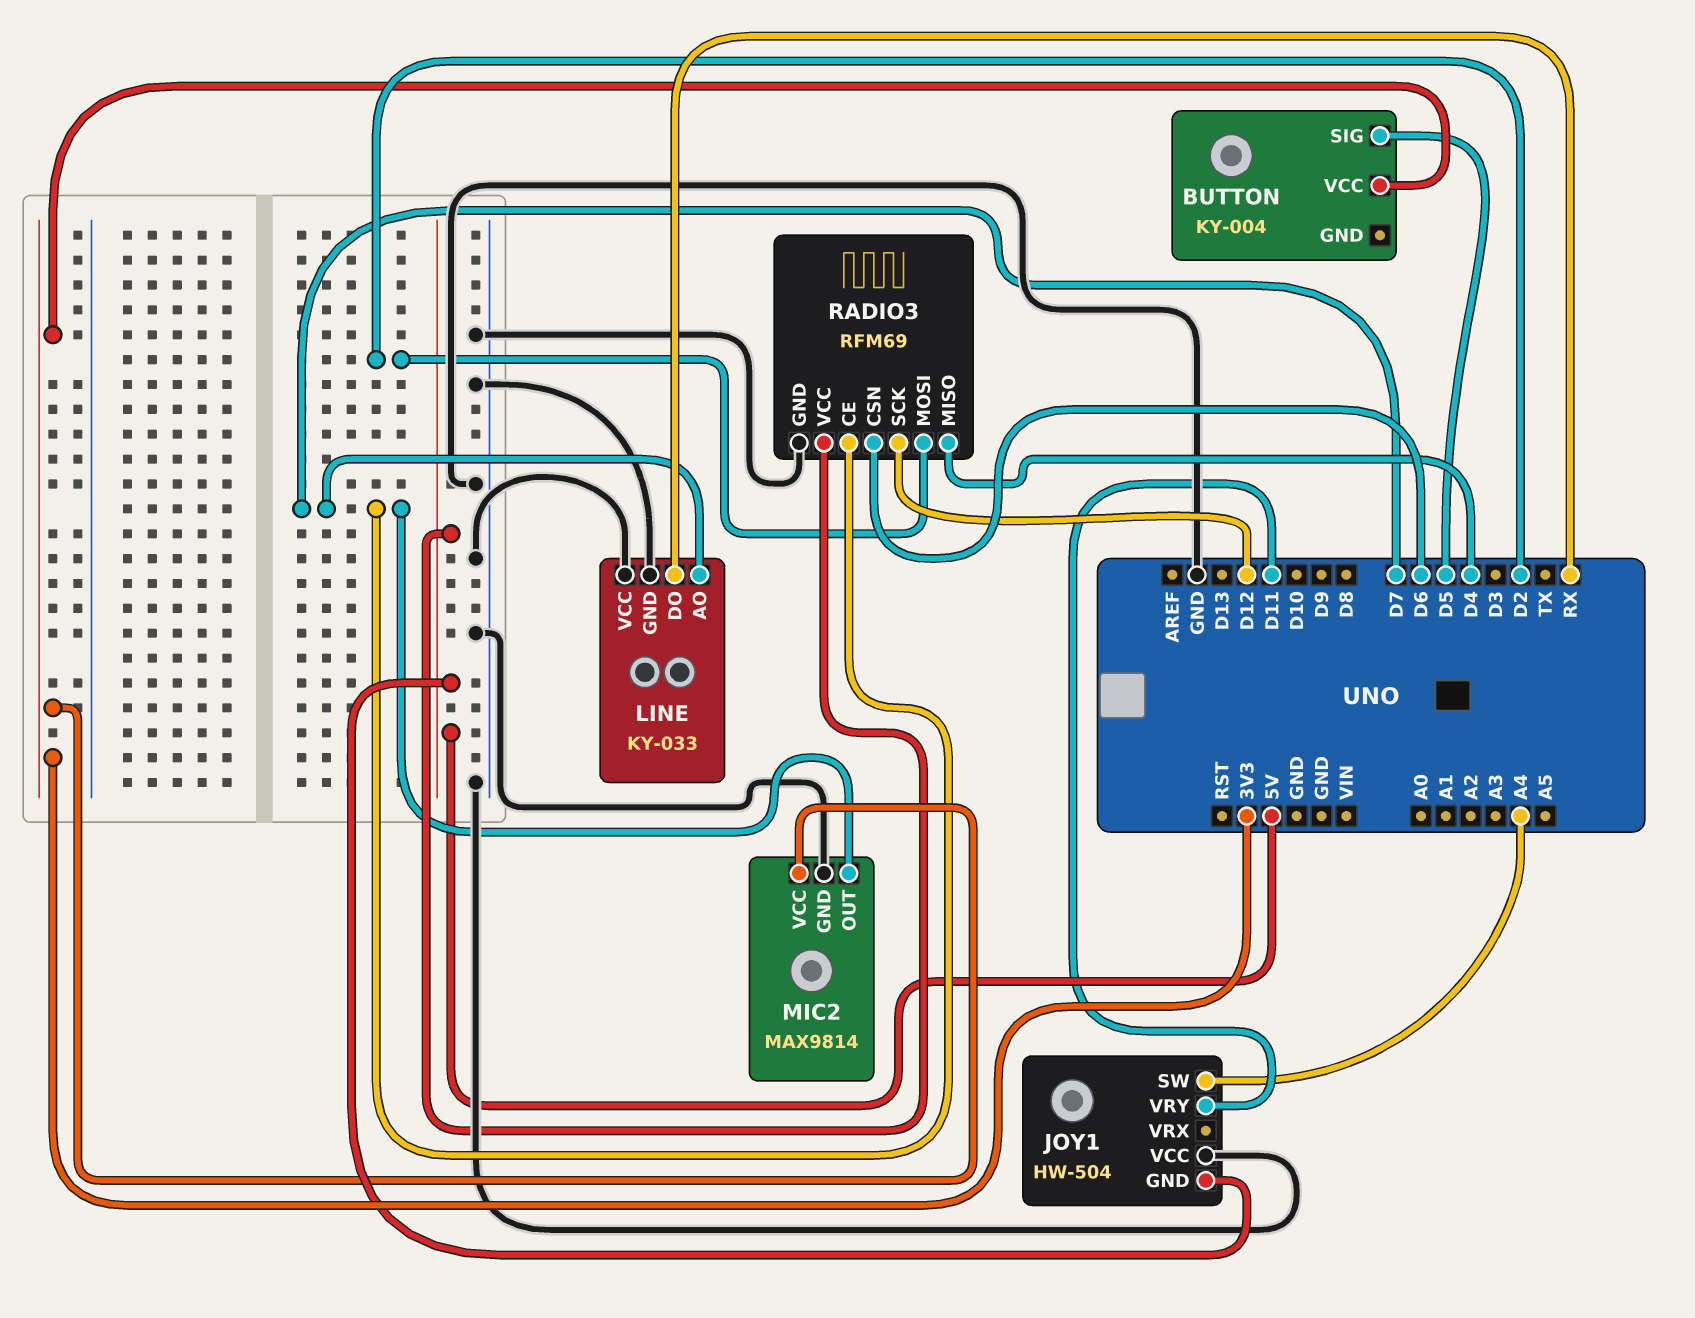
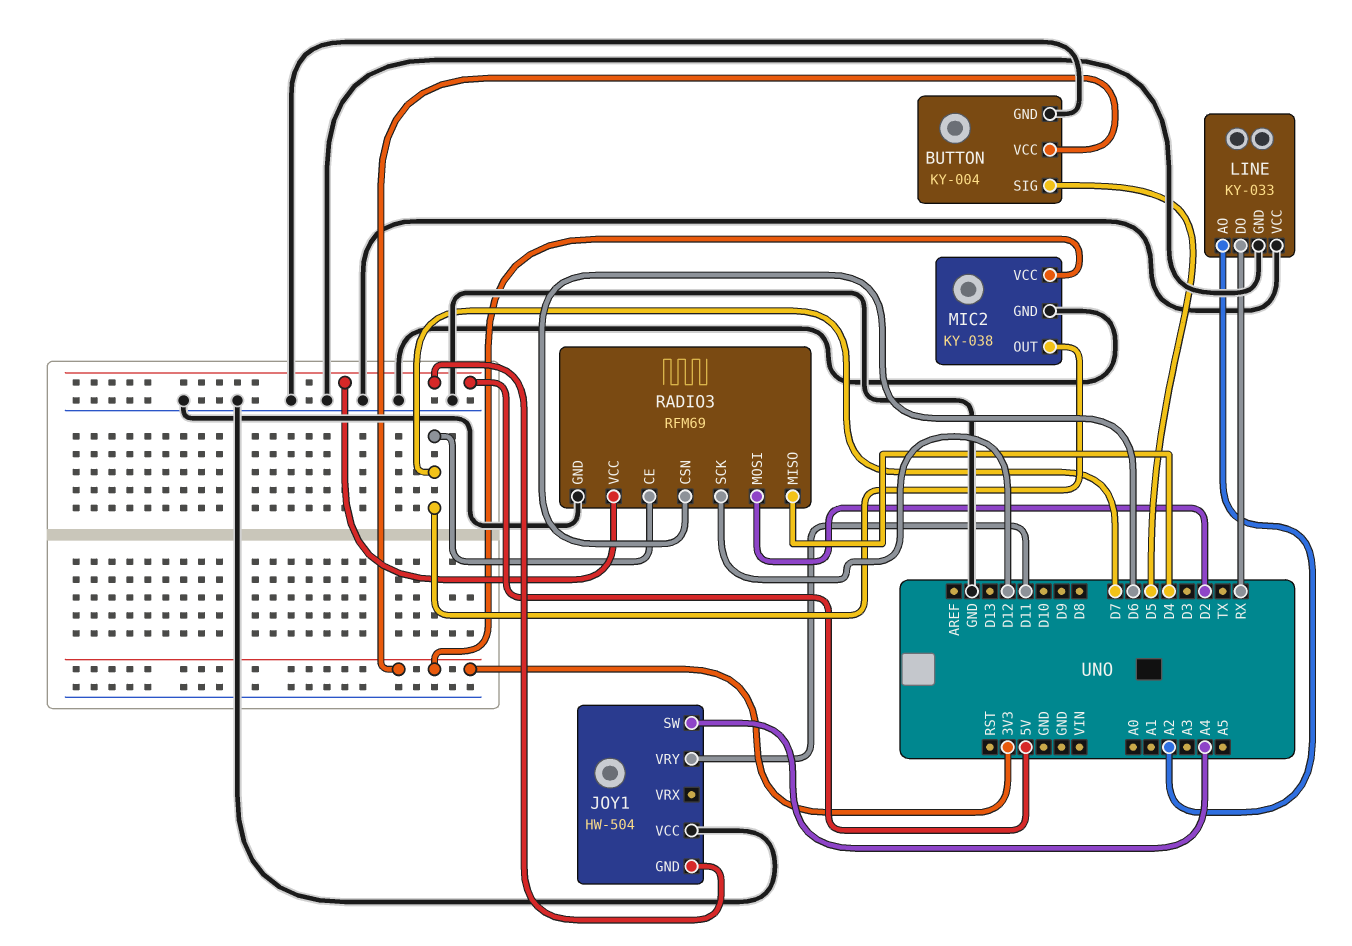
BUTTON pin GND: none -> GND
LINE pin AO: D7 -> A2
MIC2: MAX9814 -> KY-038

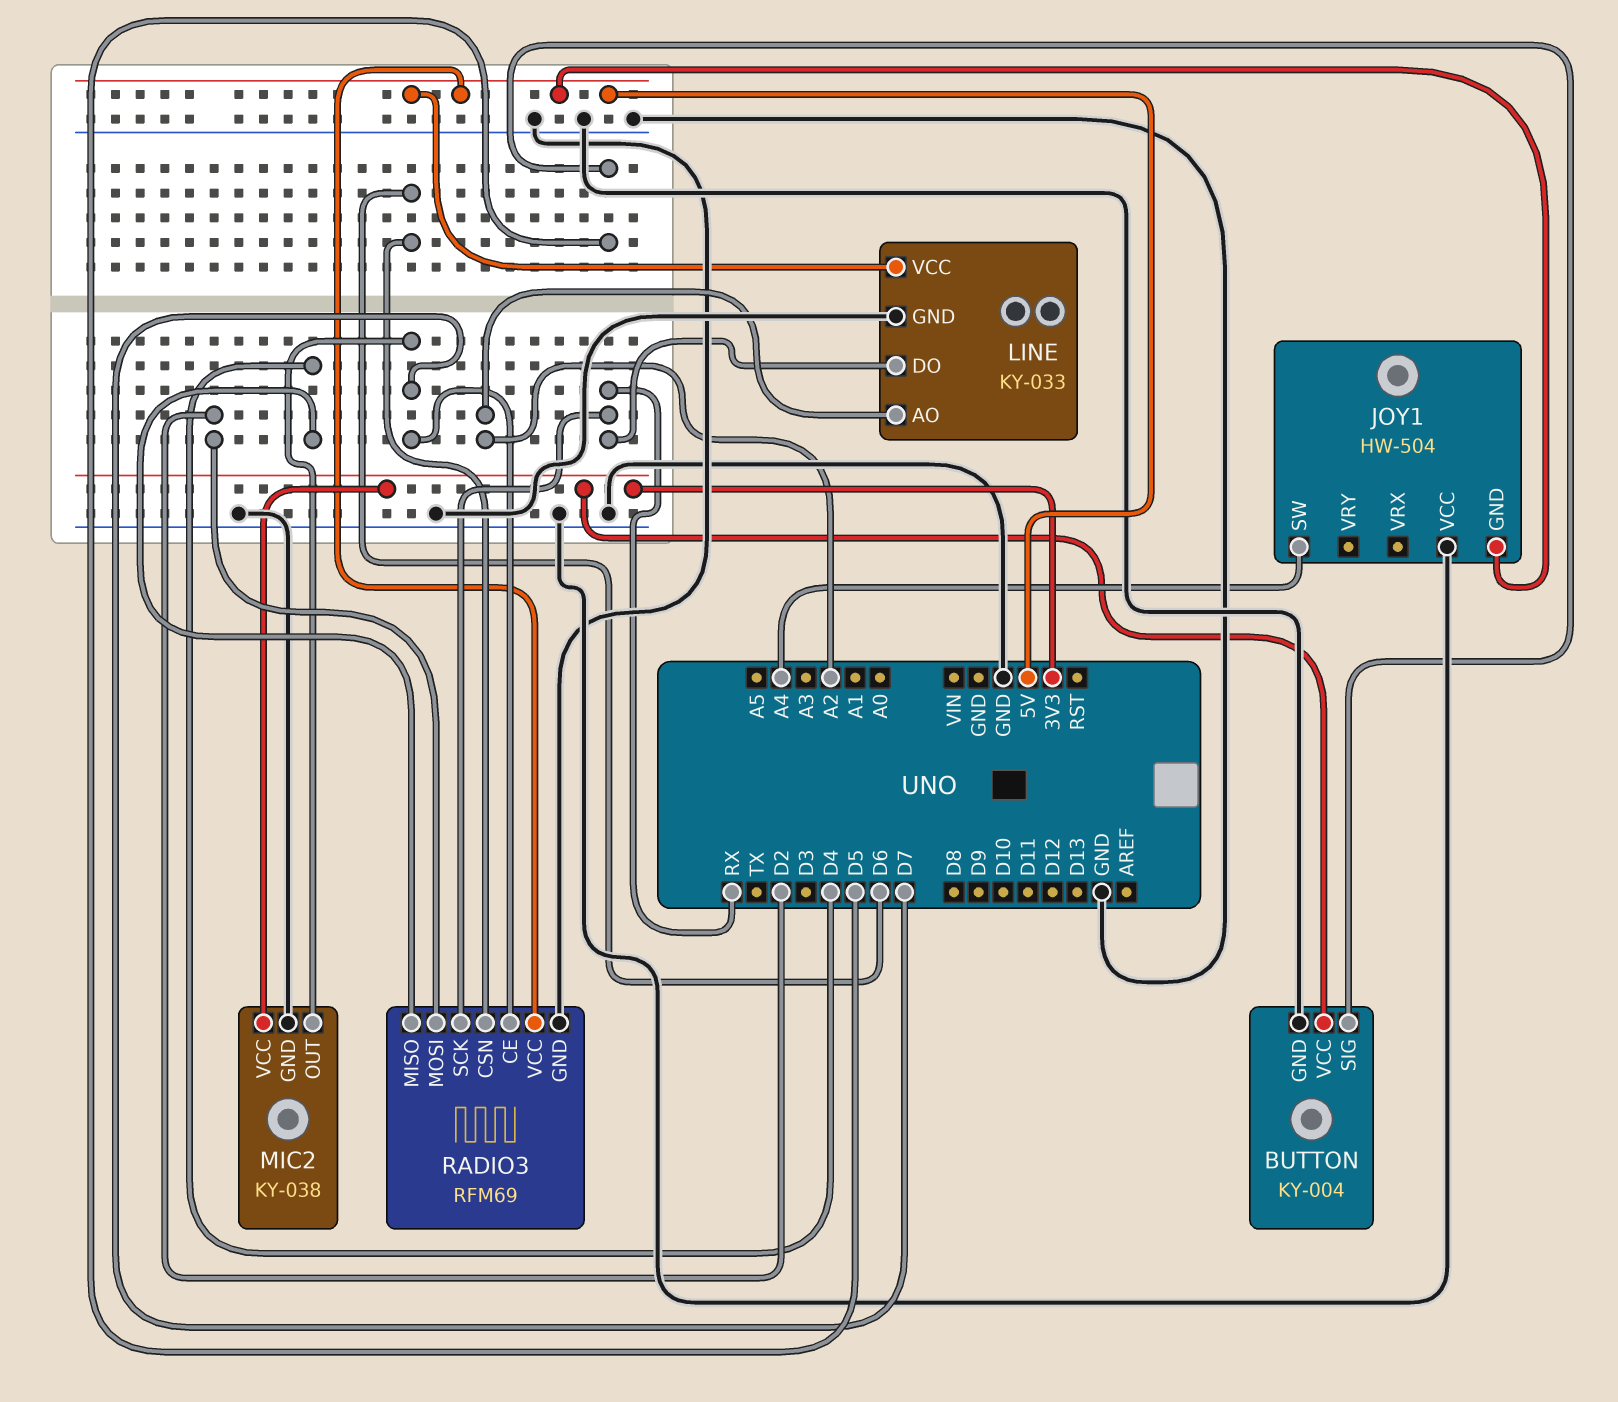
JOY1 pin VRY: D11 -> none
LINE pin VCC: GND -> 5V
RADIO3 pin SCK: D12 -> RX

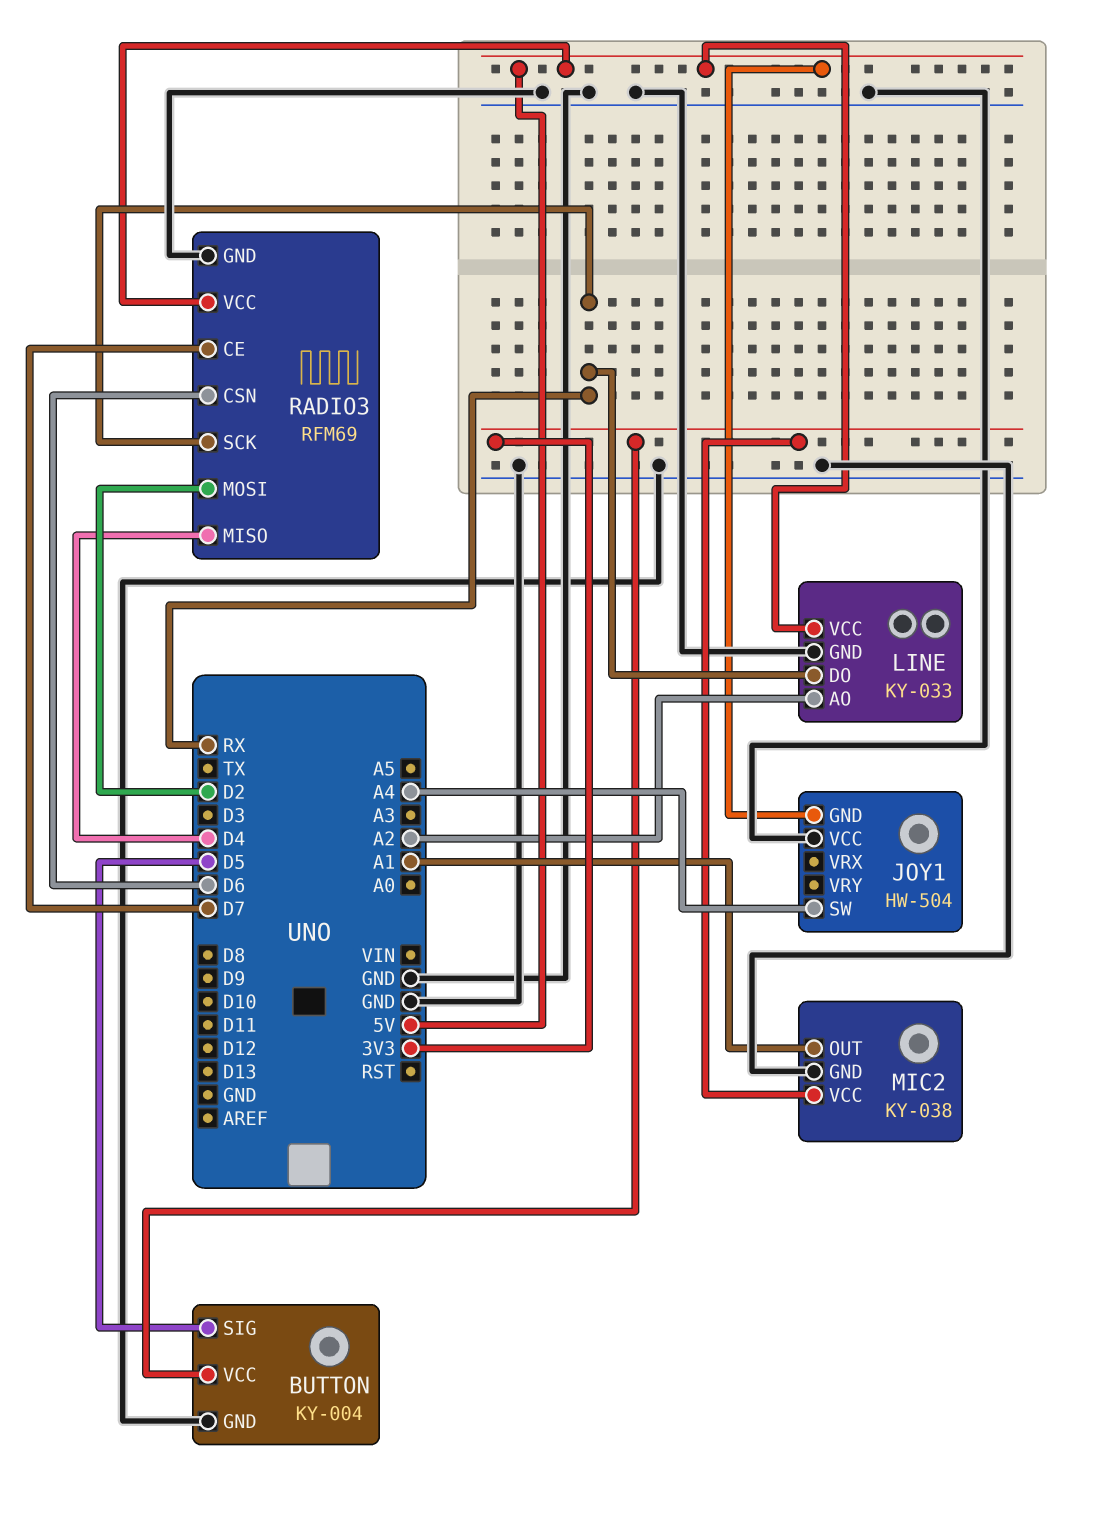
MIC2 pin OUT: D7 -> A1

